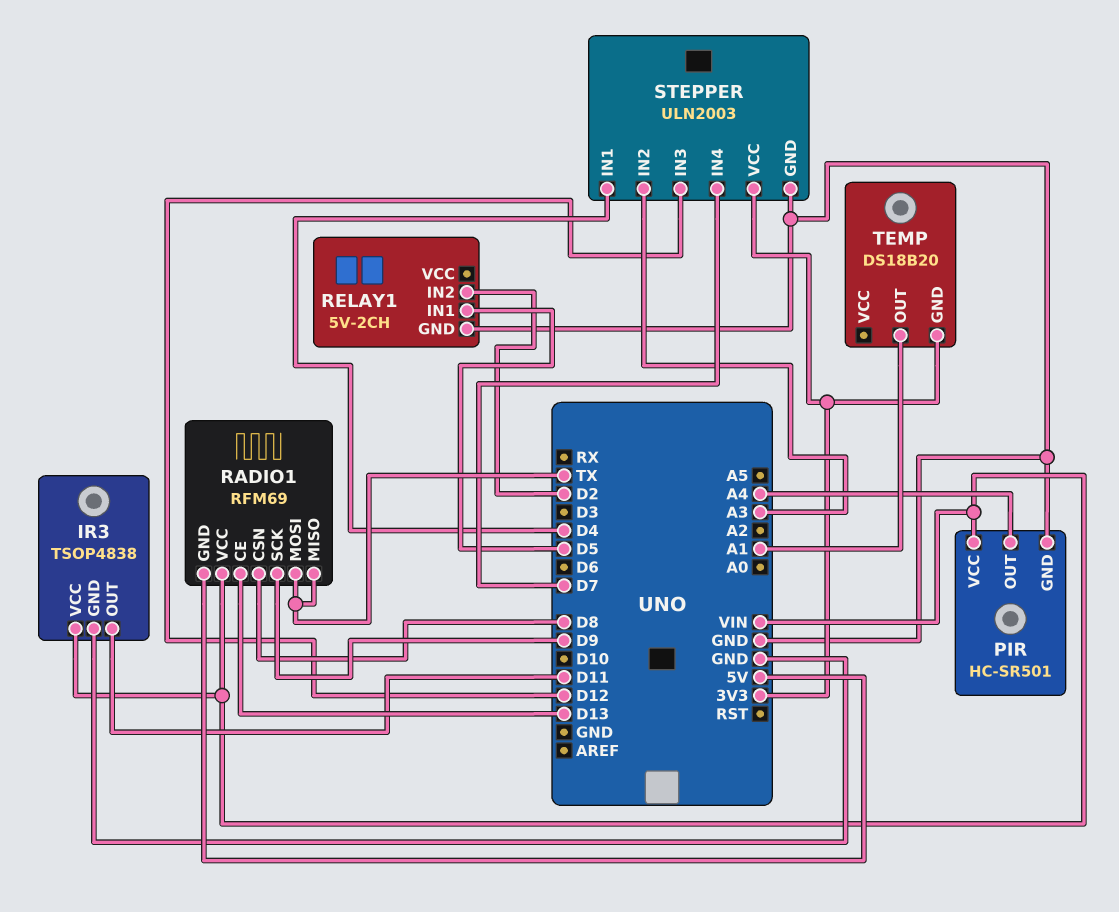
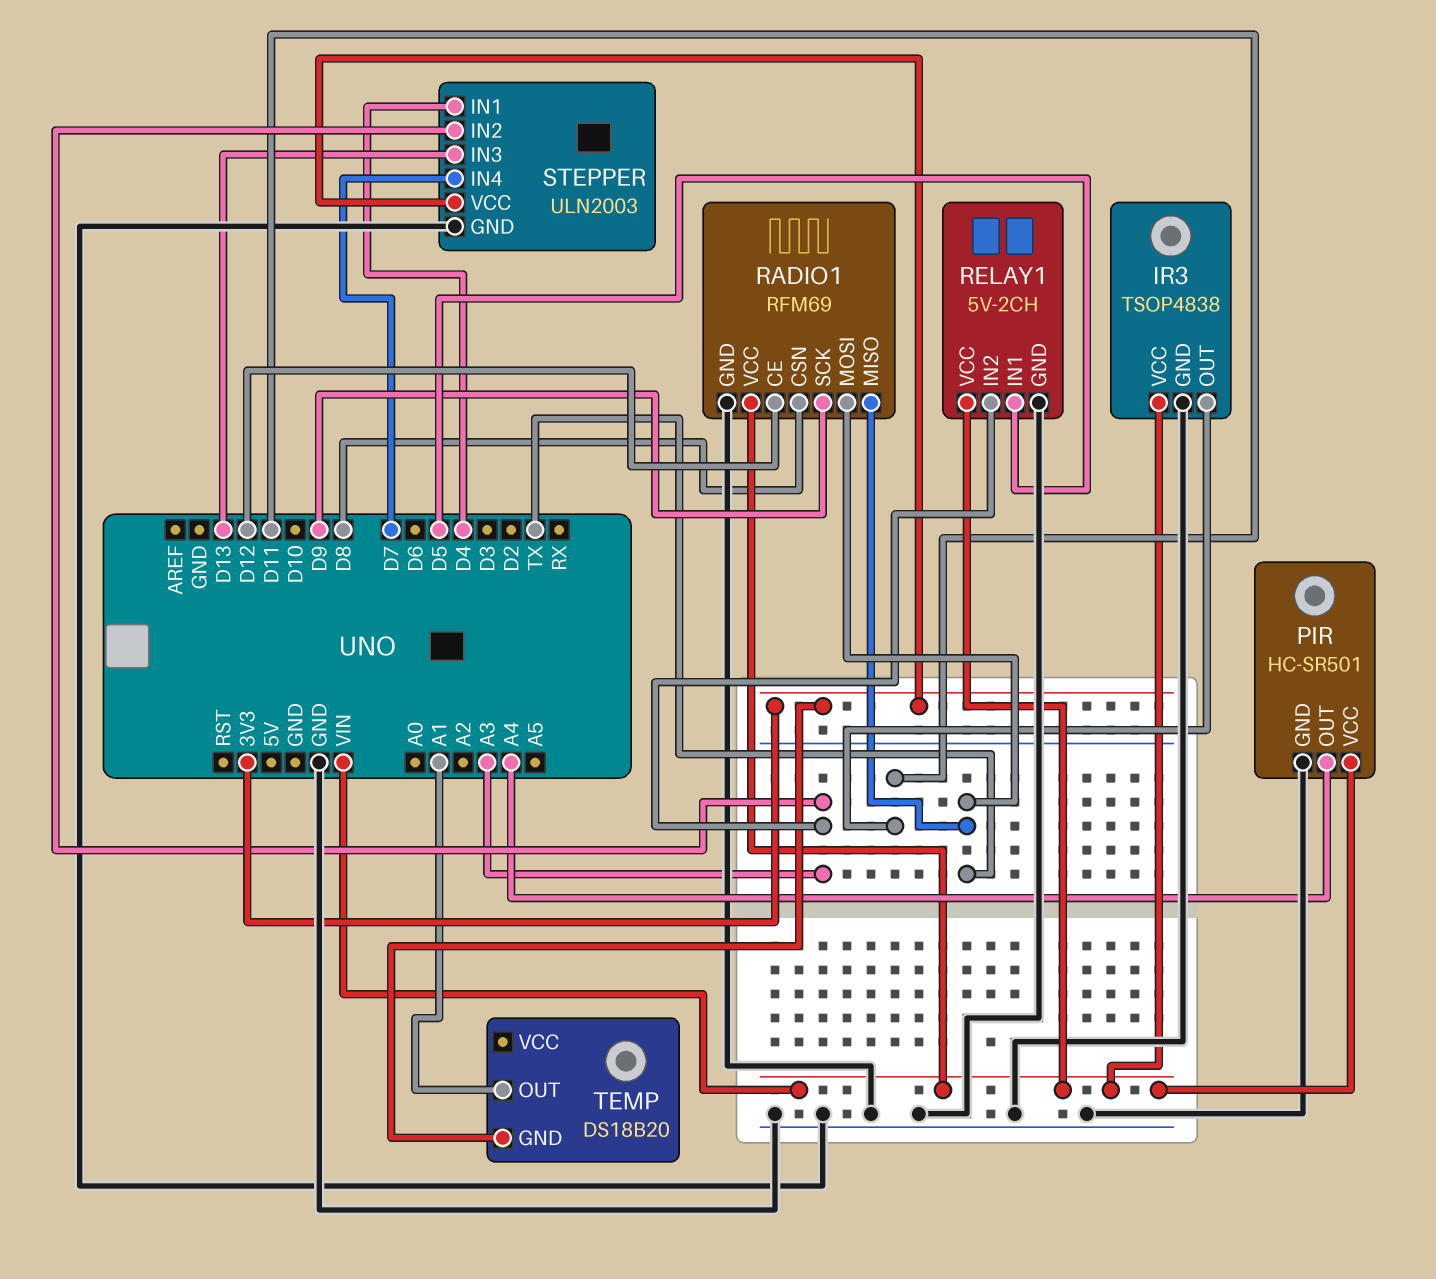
RADIO1 pin CE: D13 -> D12
RADIO1 pin GND: 5V -> GND
RELAY1 pin IN2: D2 -> A3
RELAY1 pin VCC: none -> VIN
STEPPER pin IN3: D12 -> D13

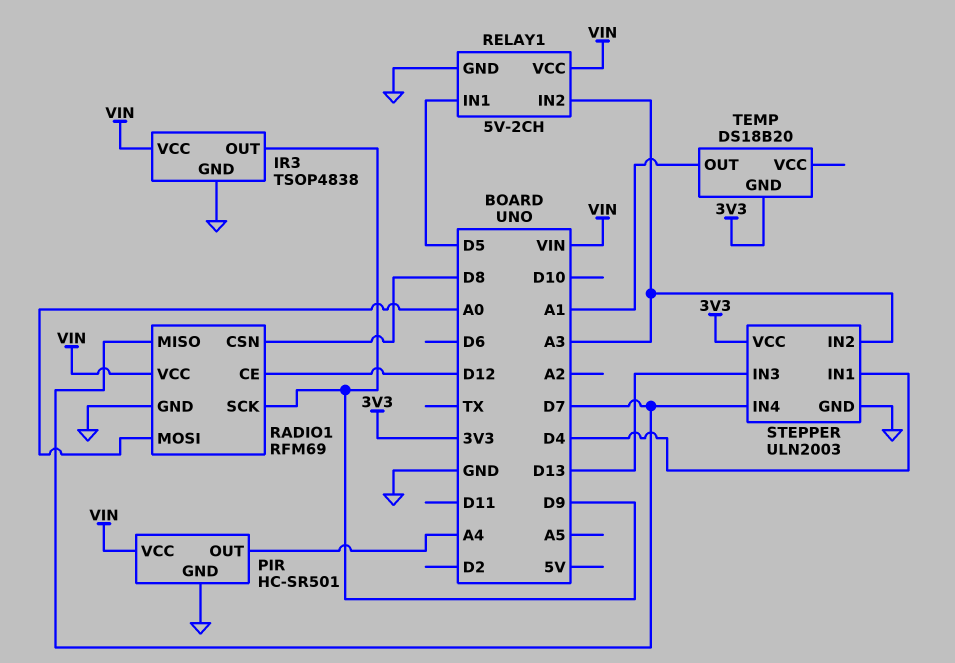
IR3 pin OUT: D11 -> D9
RADIO1 pin MISO: TX -> D7
RADIO1 pin MOSI: TX -> A0

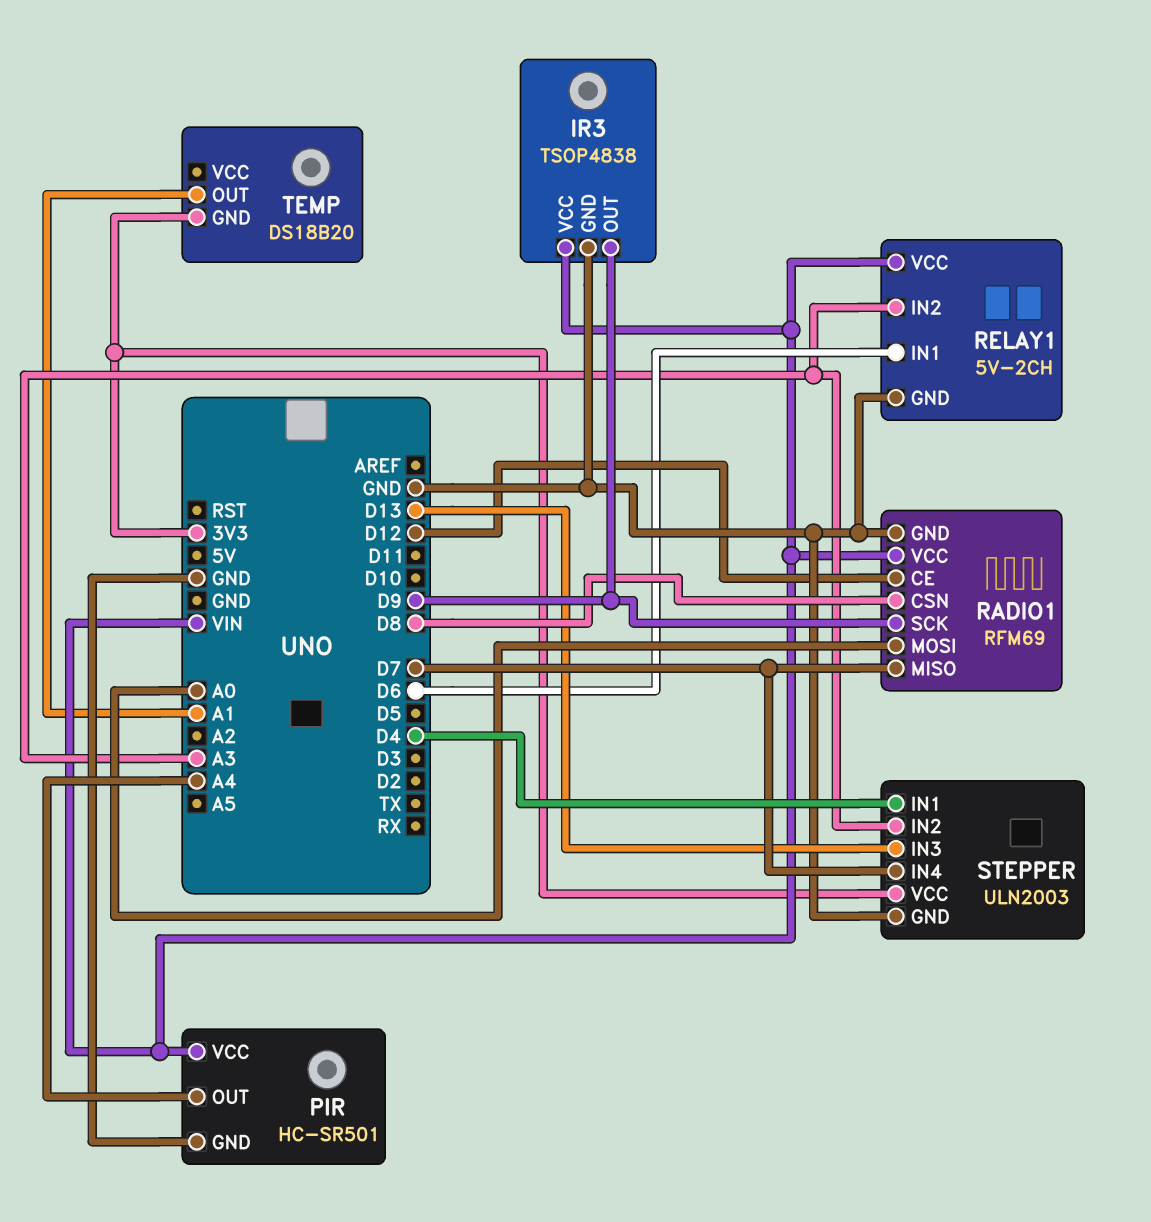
RELAY1 pin IN1: D5 -> D6

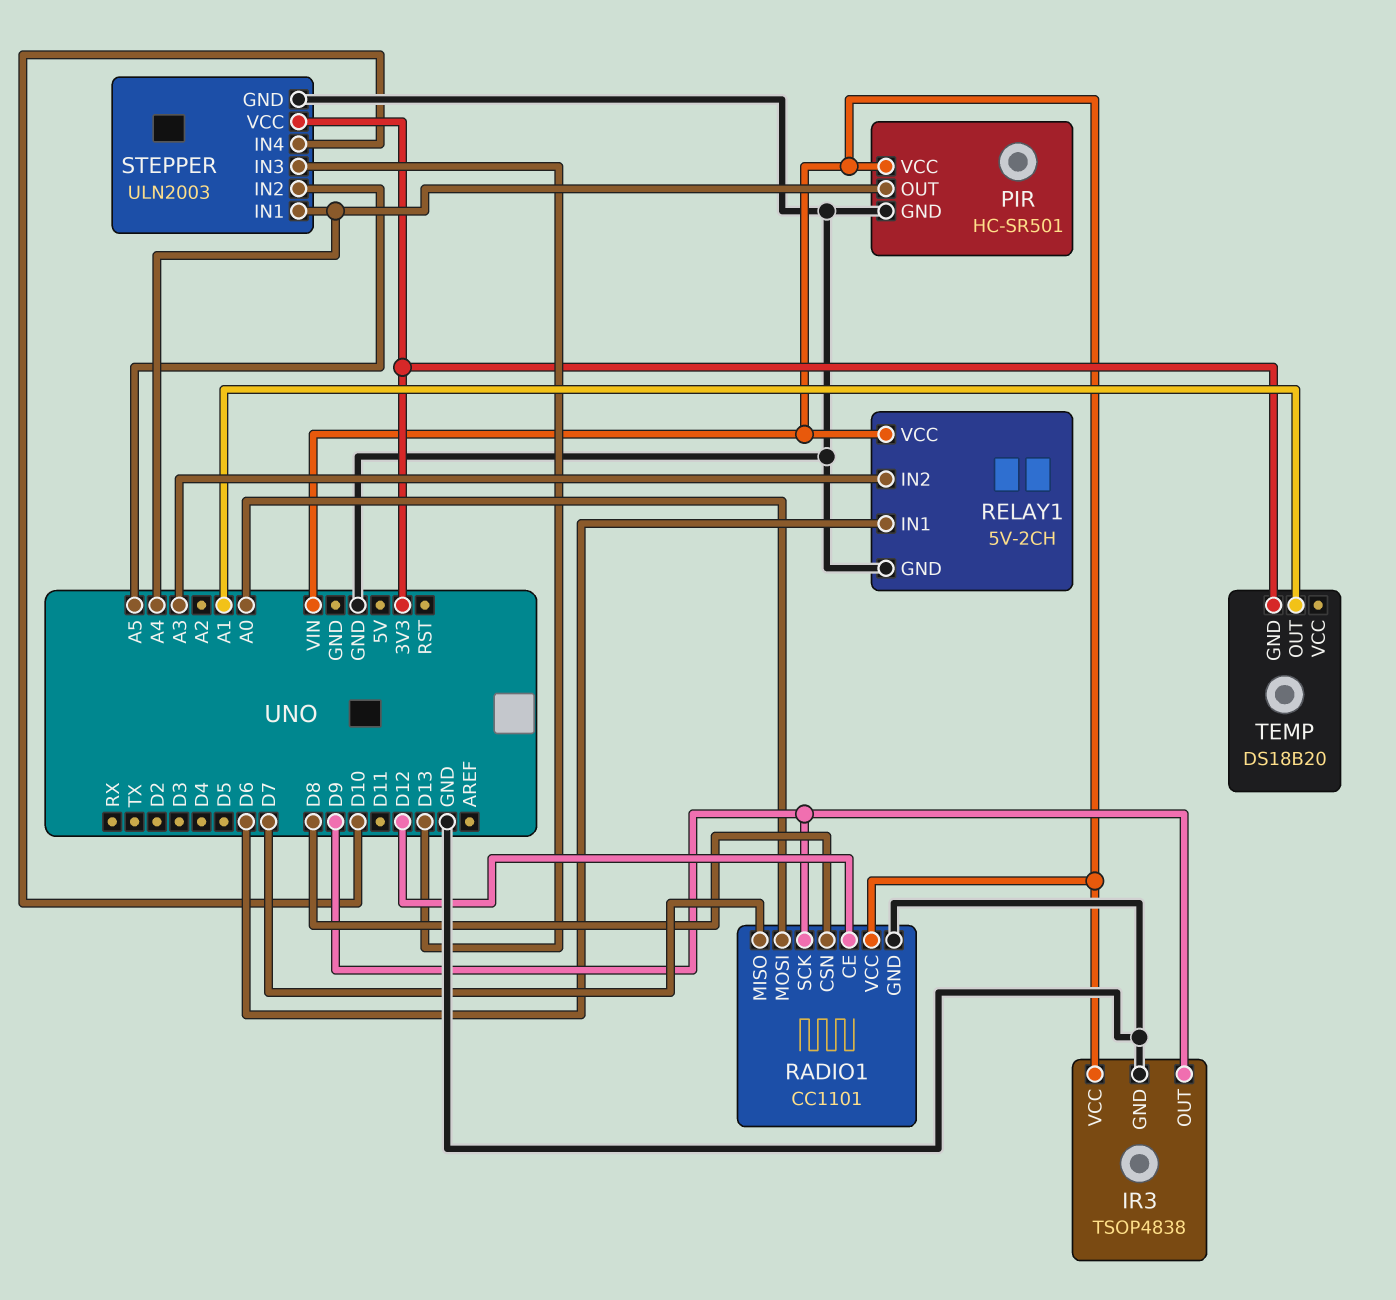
RADIO1: RFM69 -> CC1101
STEPPER pin IN1: D4 -> A4
STEPPER pin IN2: A3 -> A5
STEPPER pin IN4: D7 -> D10

